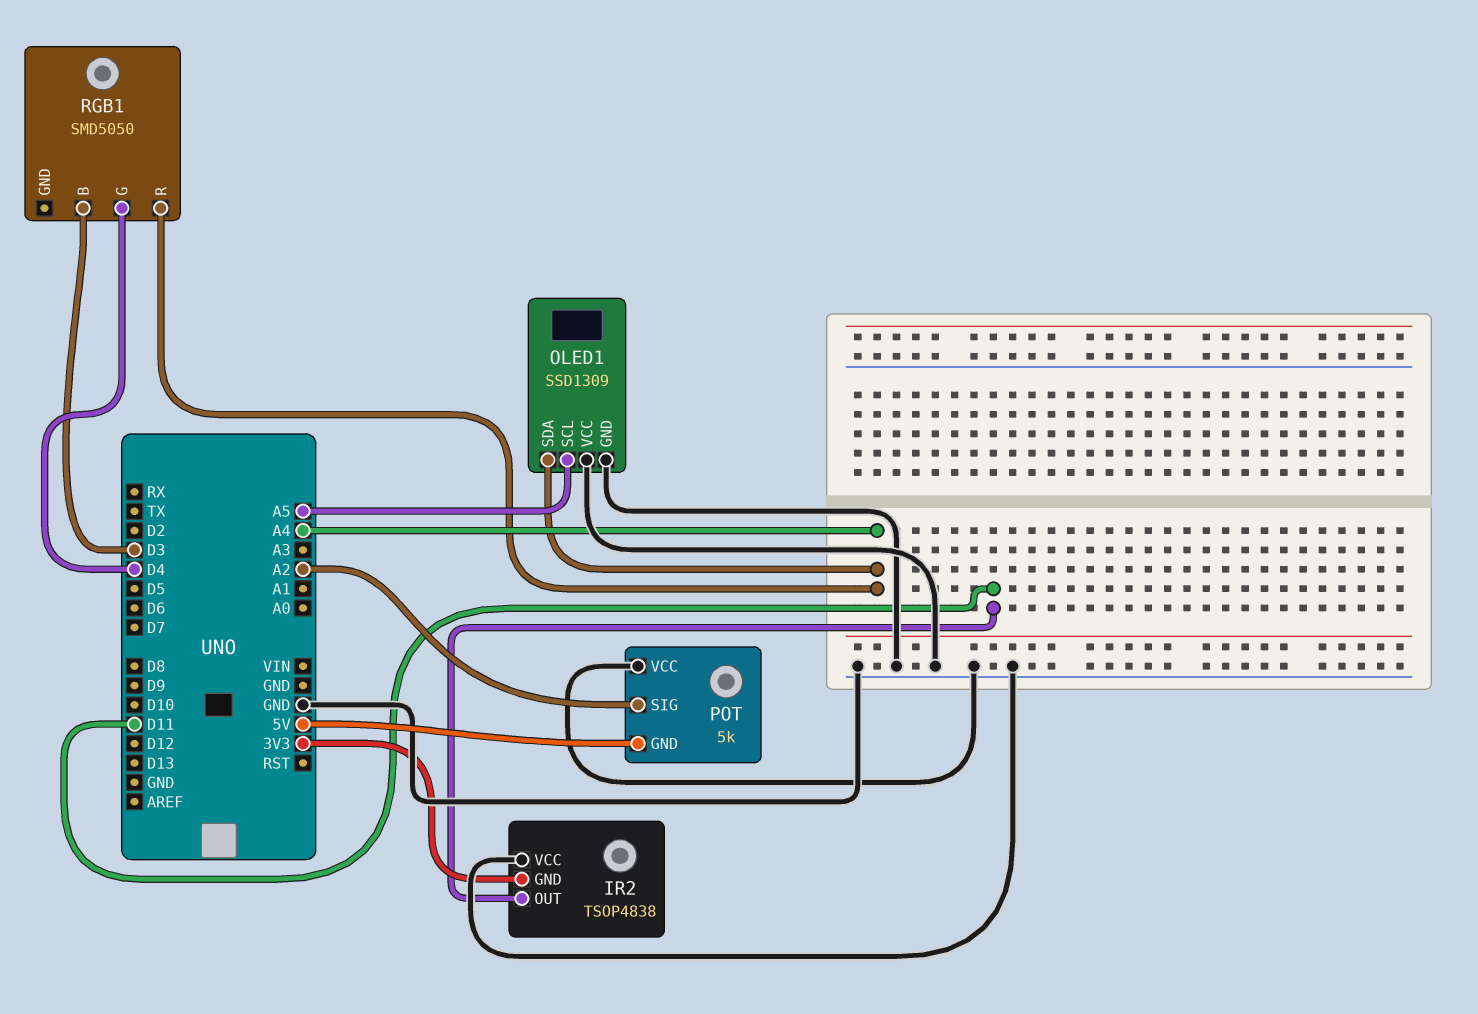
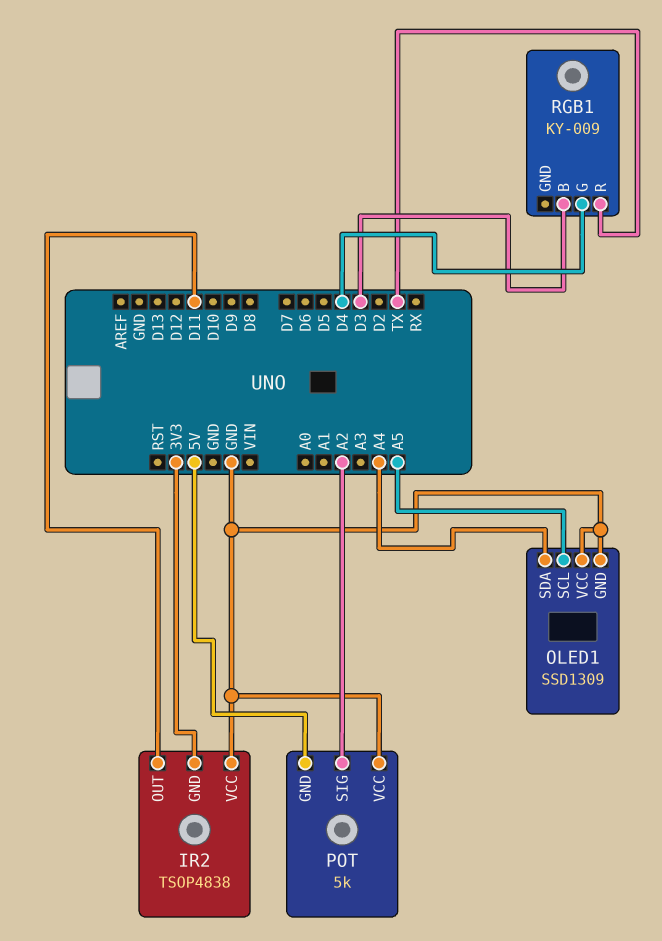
RGB1: SMD5050 -> KY-009
RGB1 pin R: A4 -> TX

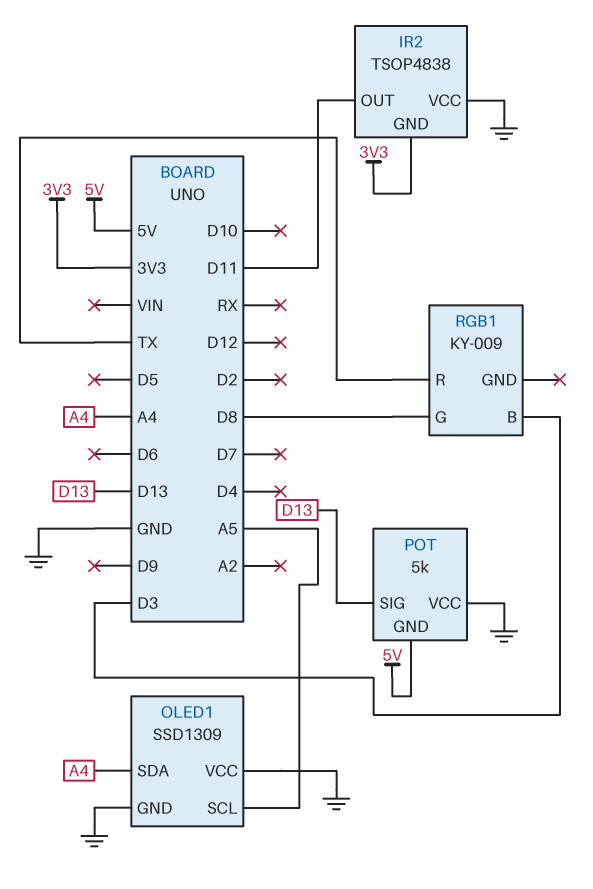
POT pin SIG: A2 -> D13
RGB1 pin G: D4 -> D8

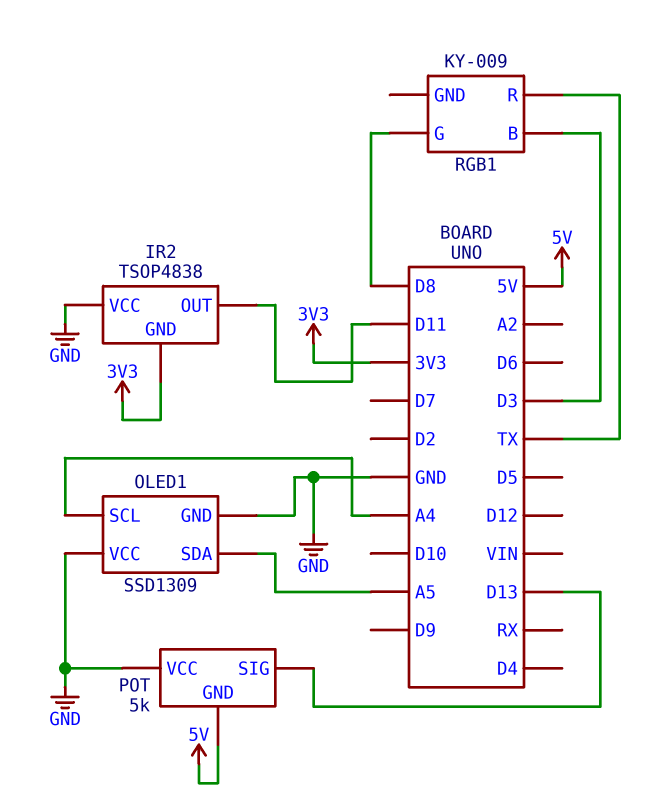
OLED1 pin SCL: A5 -> A4
OLED1 pin SDA: A4 -> A5

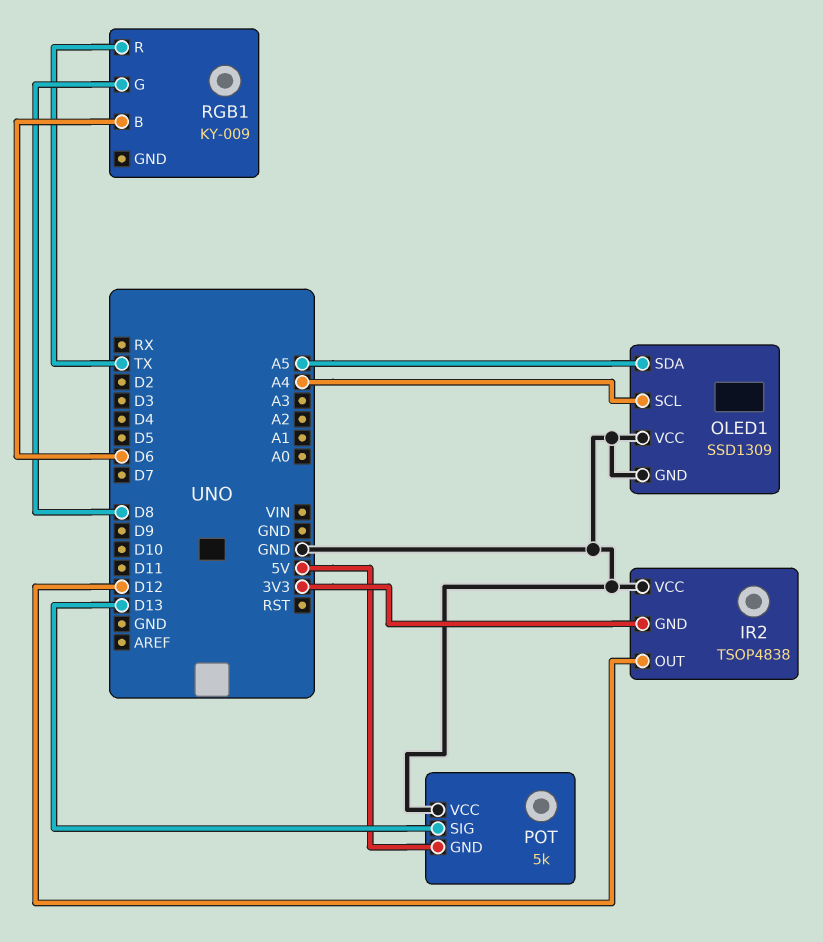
IR2 pin OUT: D11 -> D12
RGB1 pin B: D3 -> D6

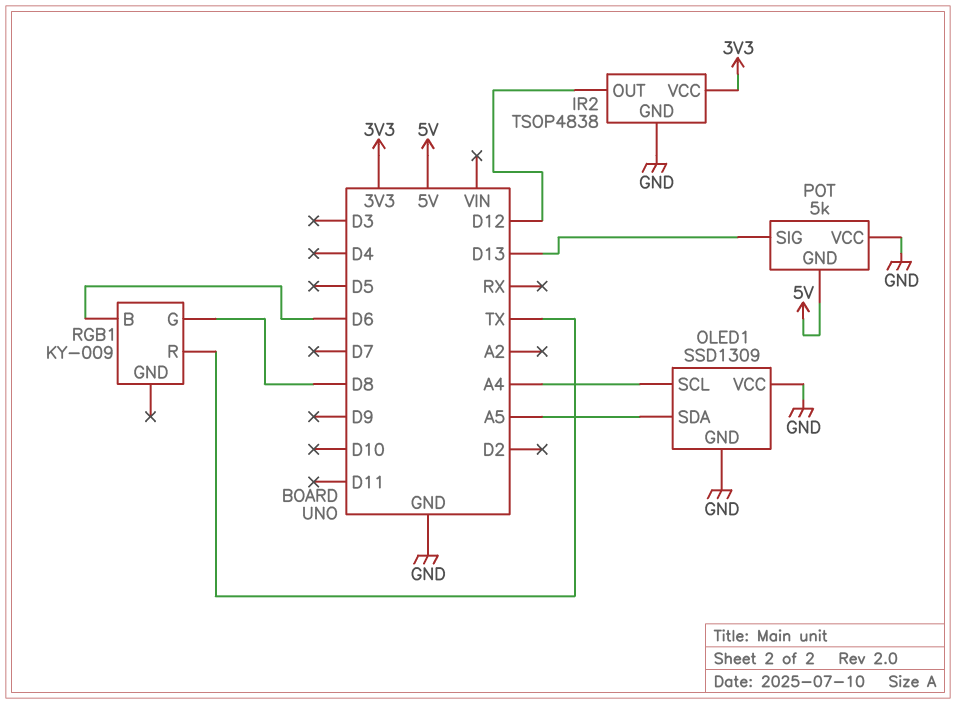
IR2 pin GND: 3V3 -> GND
IR2 pin VCC: GND -> 3V3

